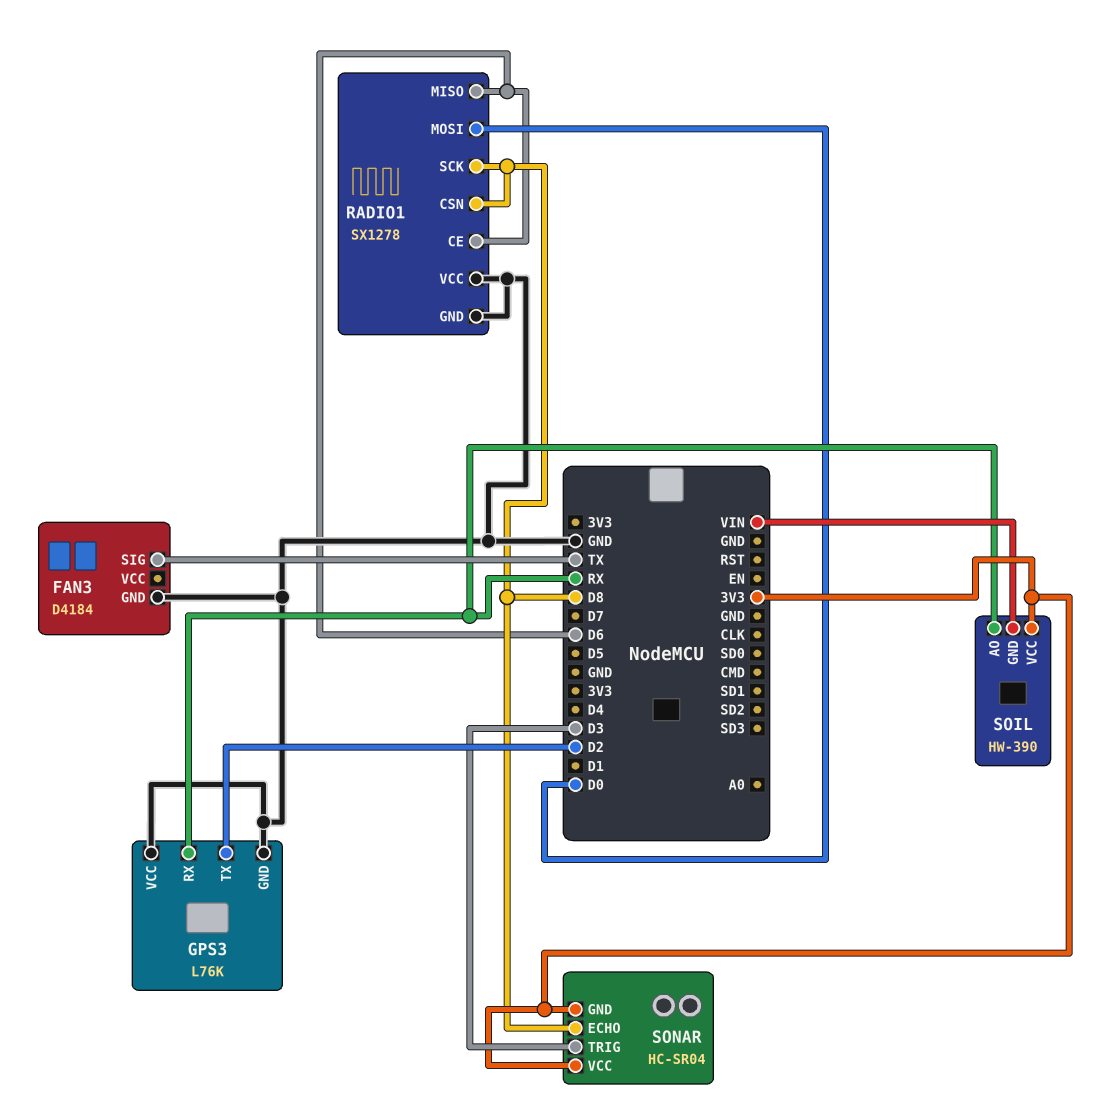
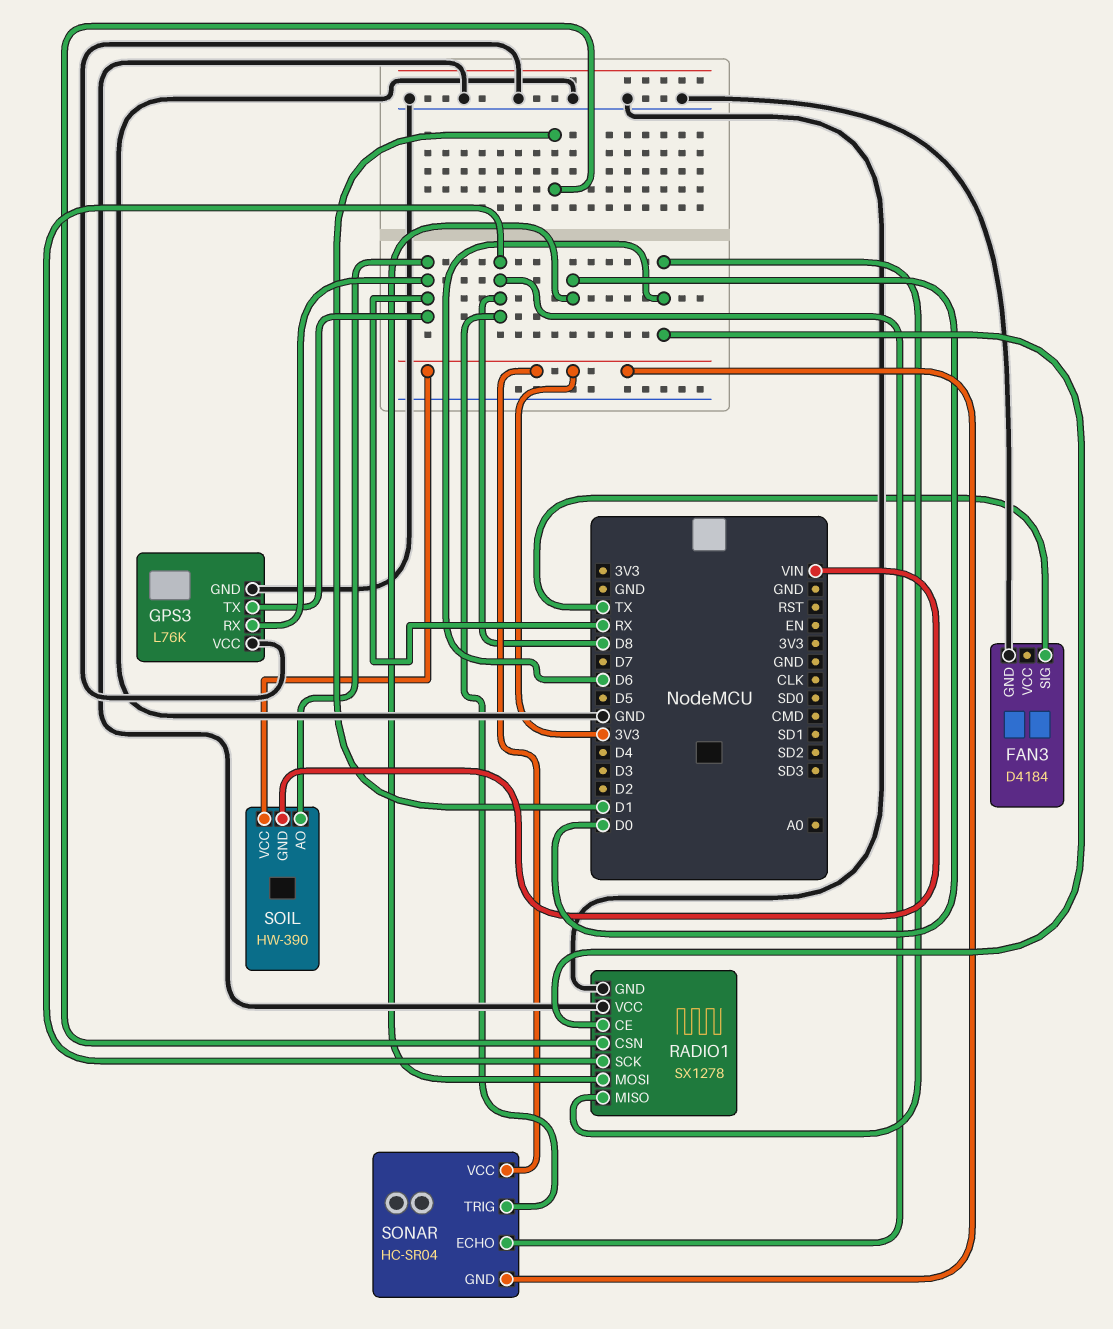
GPS3 pin TX: D2 -> RX
RADIO1 pin CSN: D8 -> D1
SONAR pin TRIG: D3 -> D8

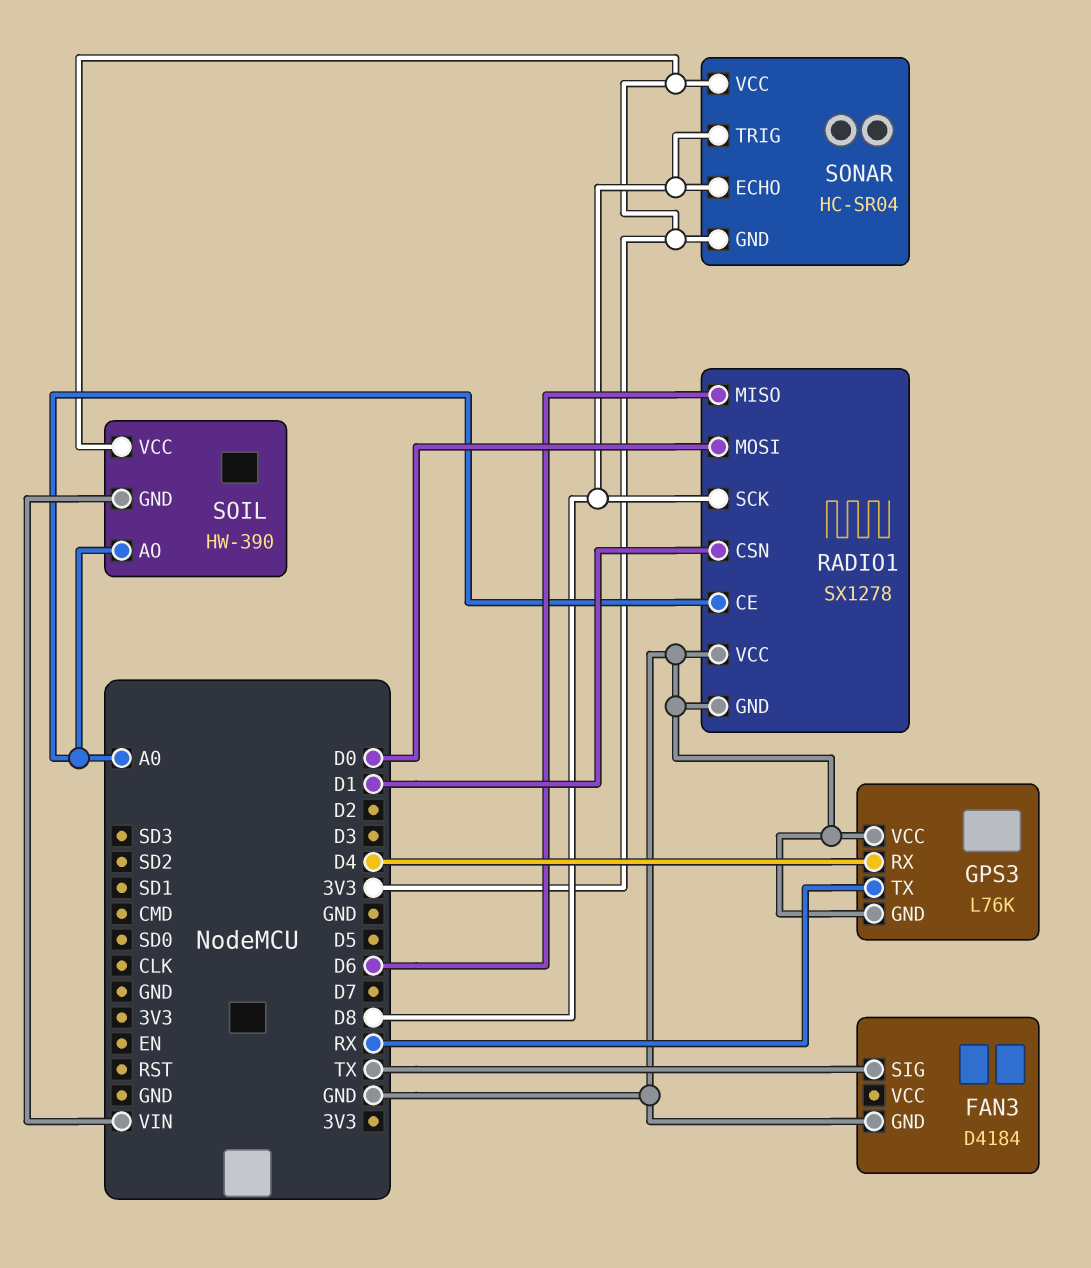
GPS3 pin RX: RX -> D4
RADIO1 pin CE: D6 -> A0
SOIL pin AO: RX -> A0

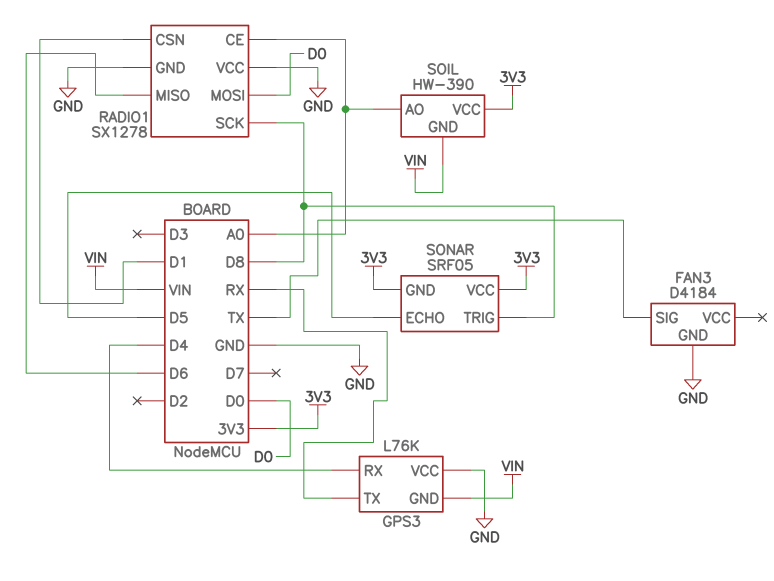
GPS3 pin GND: GND -> VIN
SONAR: HC-SR04 -> SRF05
SONAR pin ECHO: D8 -> D5

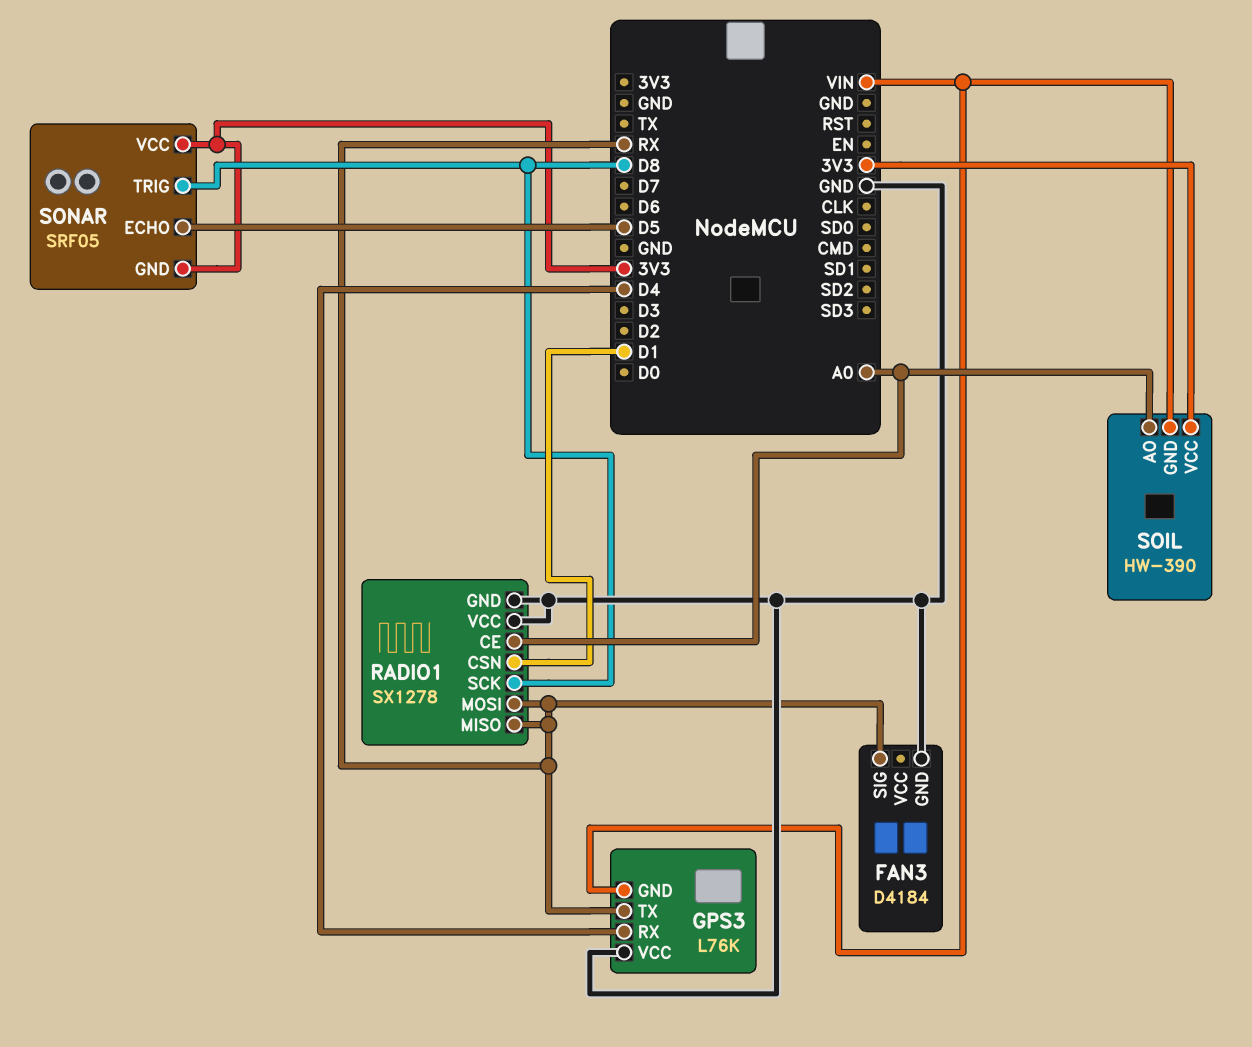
FAN3 pin SIG: TX -> RX
RADIO1 pin MISO: D6 -> RX
RADIO1 pin MOSI: D0 -> RX

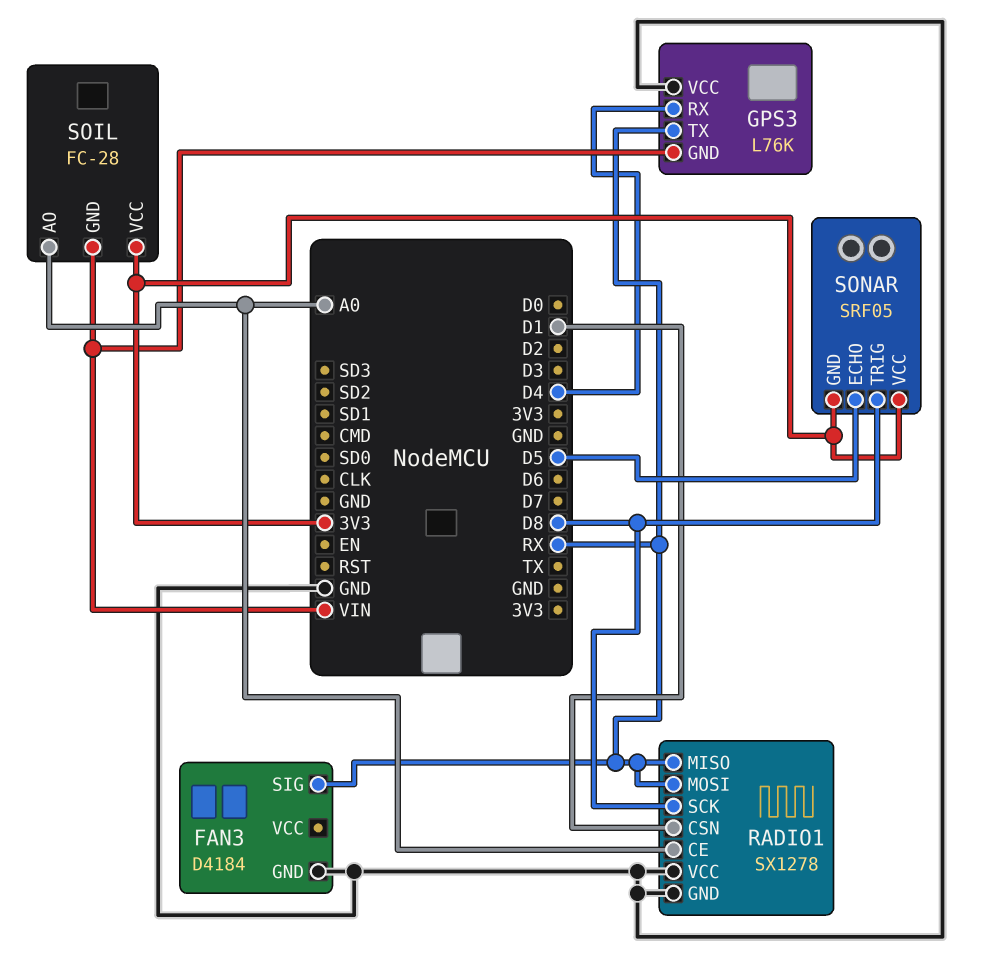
SOIL: HW-390 -> FC-28

